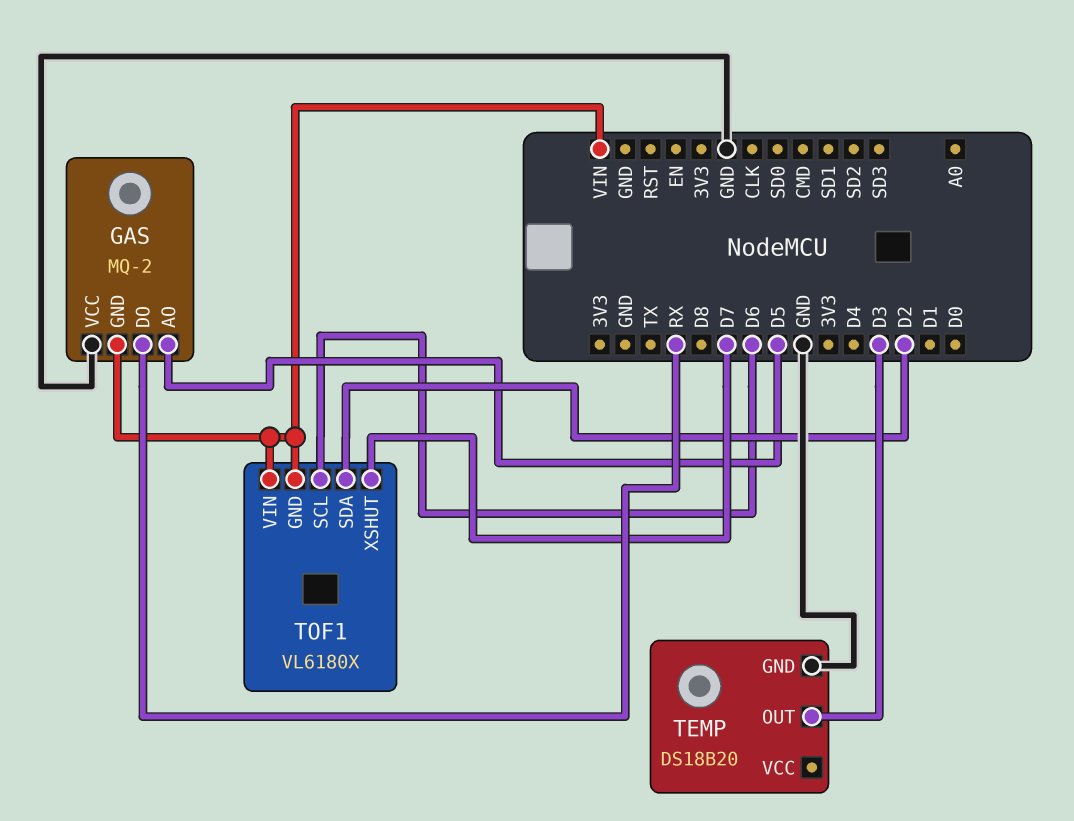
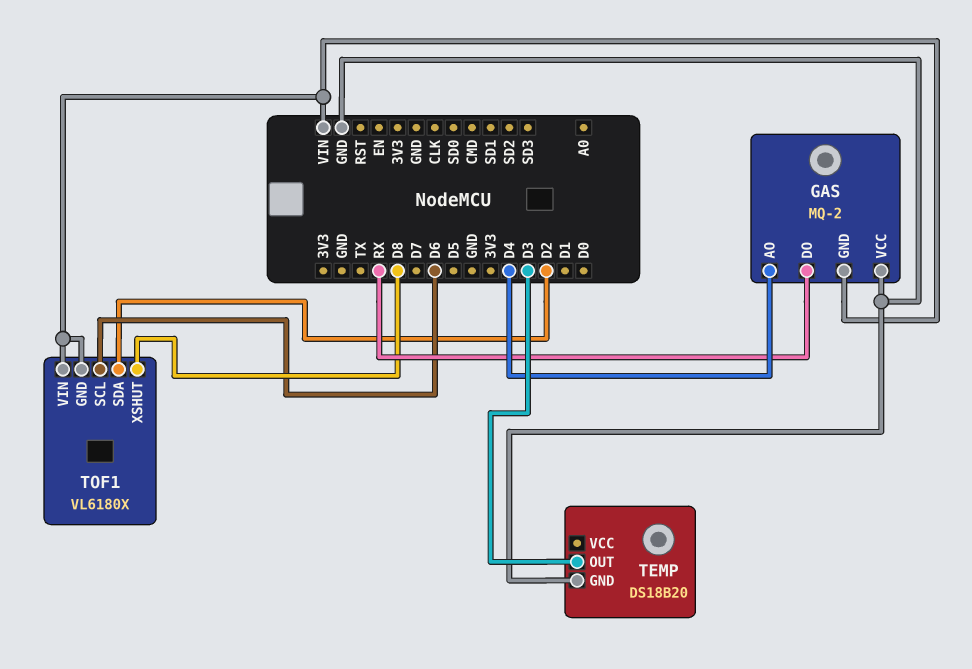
GAS pin AO: D5 -> D4
TOF1 pin XSHUT: D7 -> D8

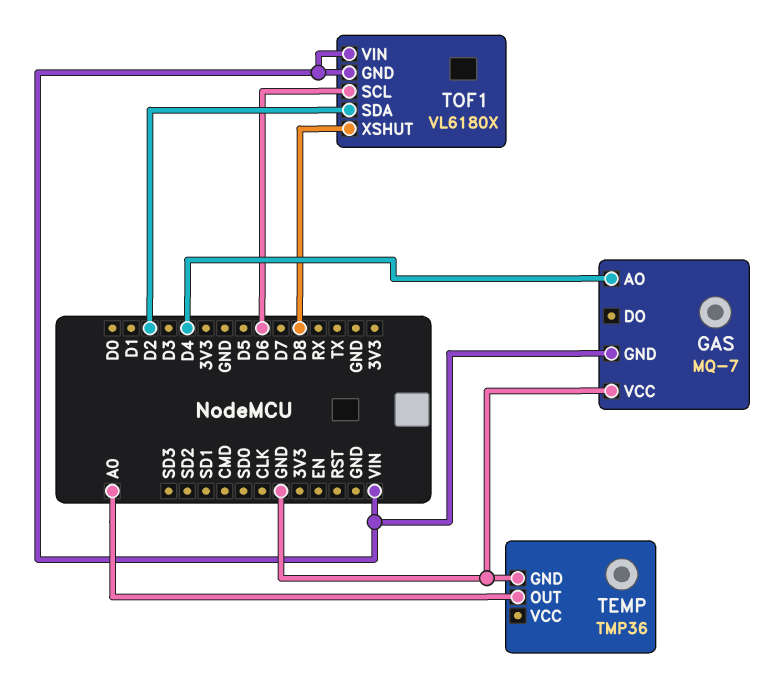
GAS: MQ-2 -> MQ-7
GAS pin DO: RX -> none
TEMP: DS18B20 -> TMP36
TEMP pin OUT: D3 -> A0

